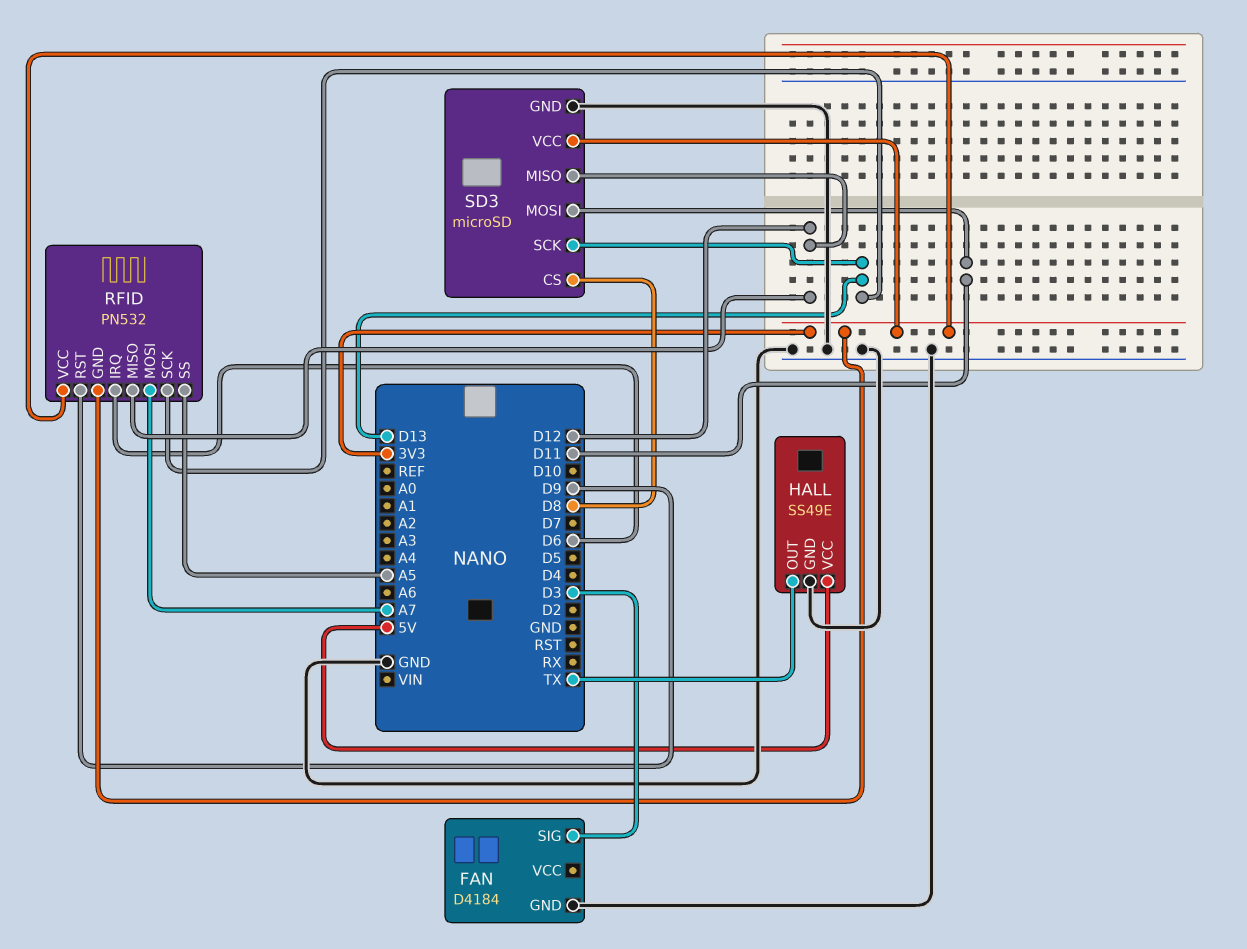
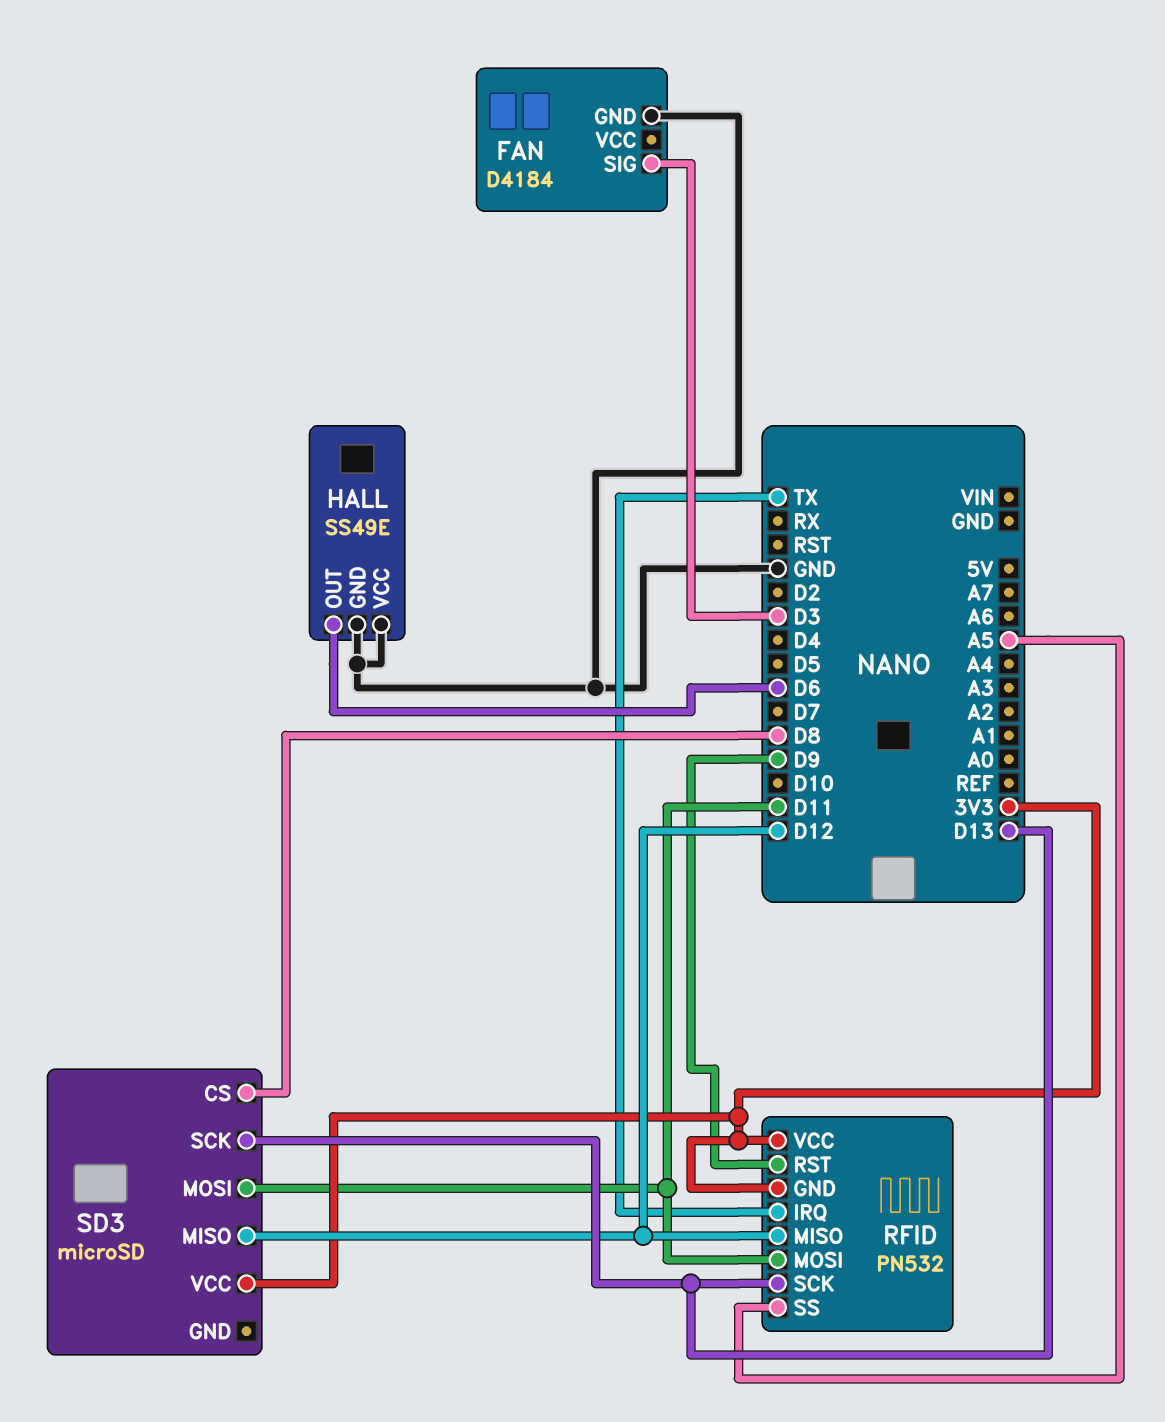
HALL pin OUT: TX -> D6
HALL pin VCC: 5V -> GND
RFID pin IRQ: D6 -> TX
RFID pin MOSI: A7 -> D11
SD3 pin GND: GND -> none

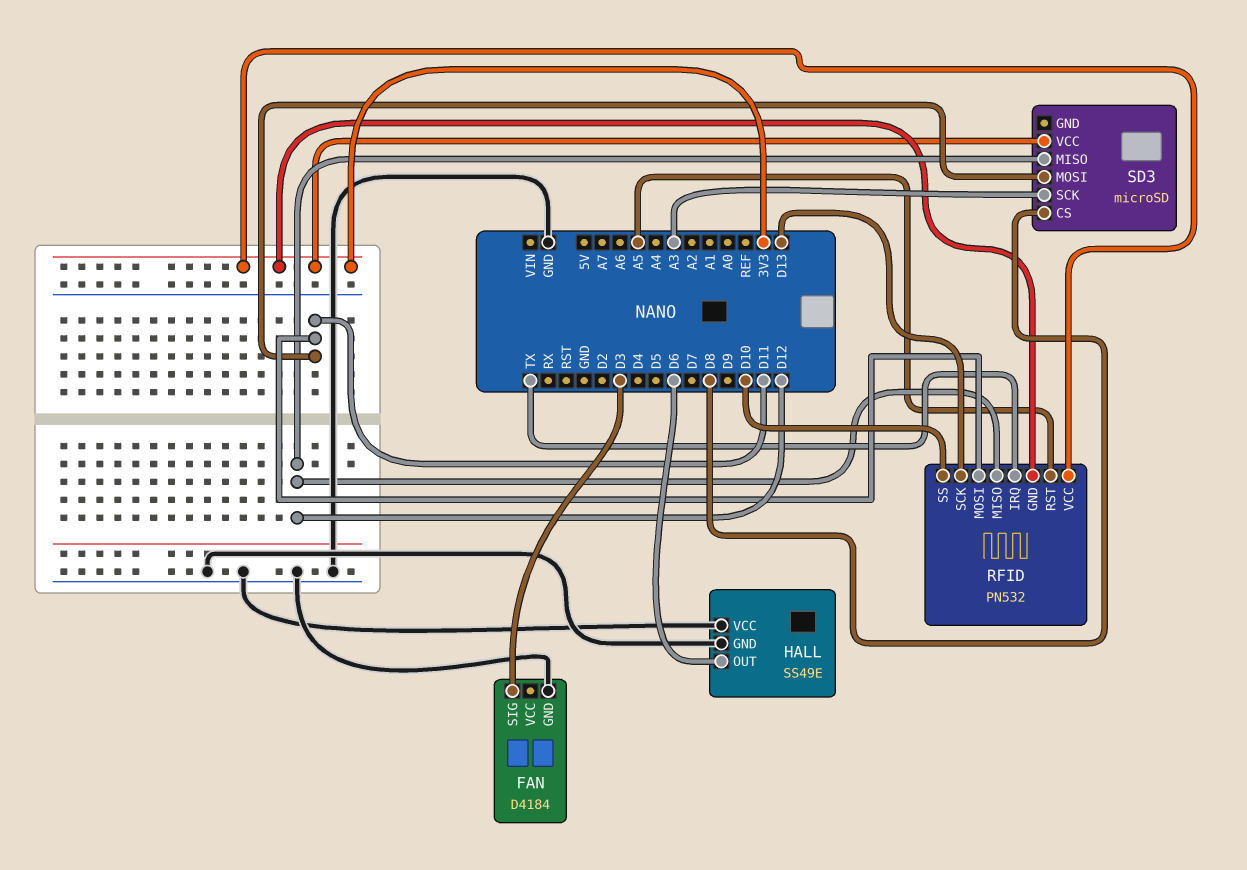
RFID pin RST: D9 -> A5
RFID pin SS: A5 -> D10
SD3 pin SCK: D13 -> A3

